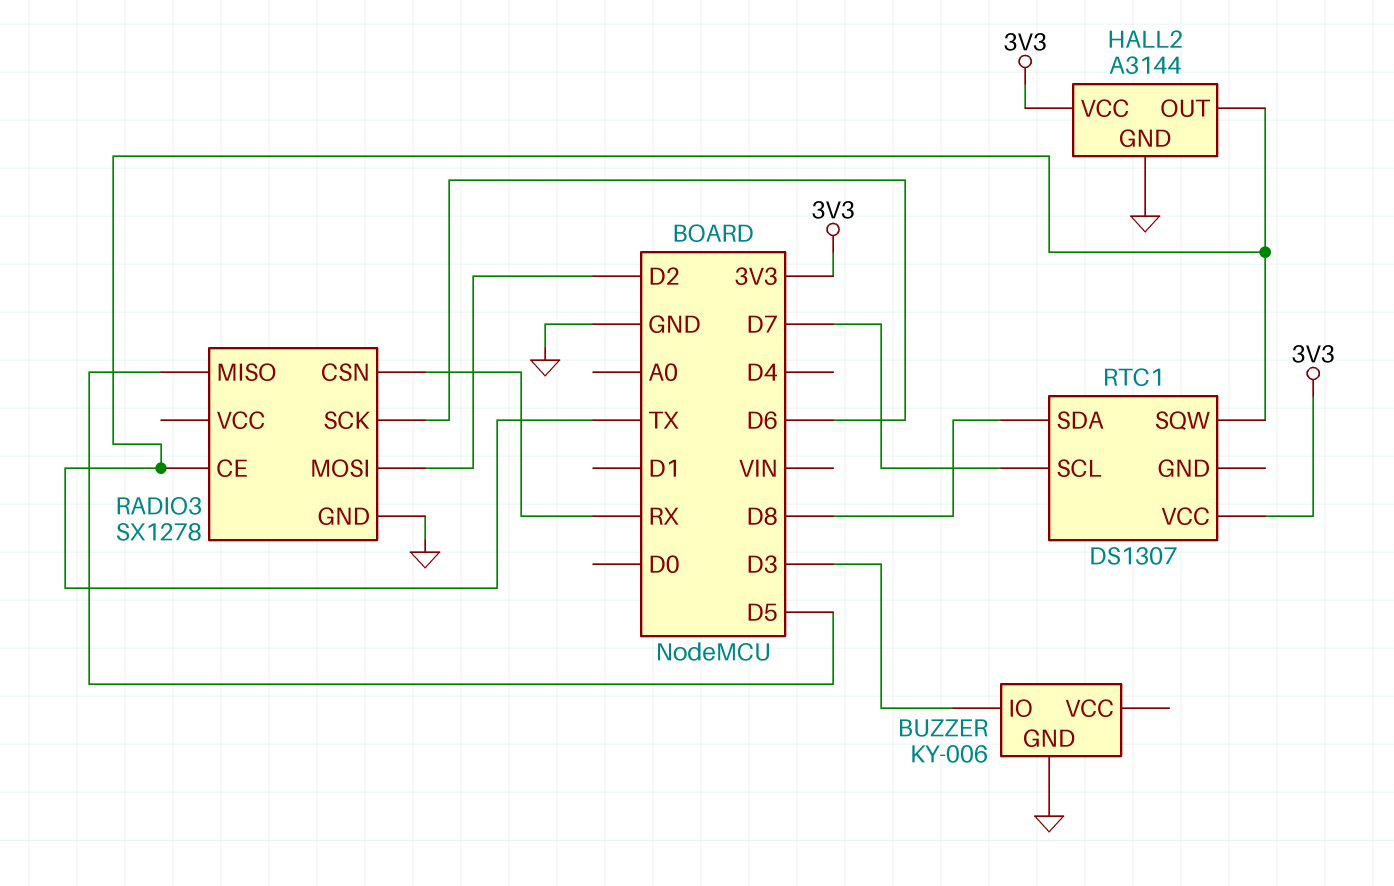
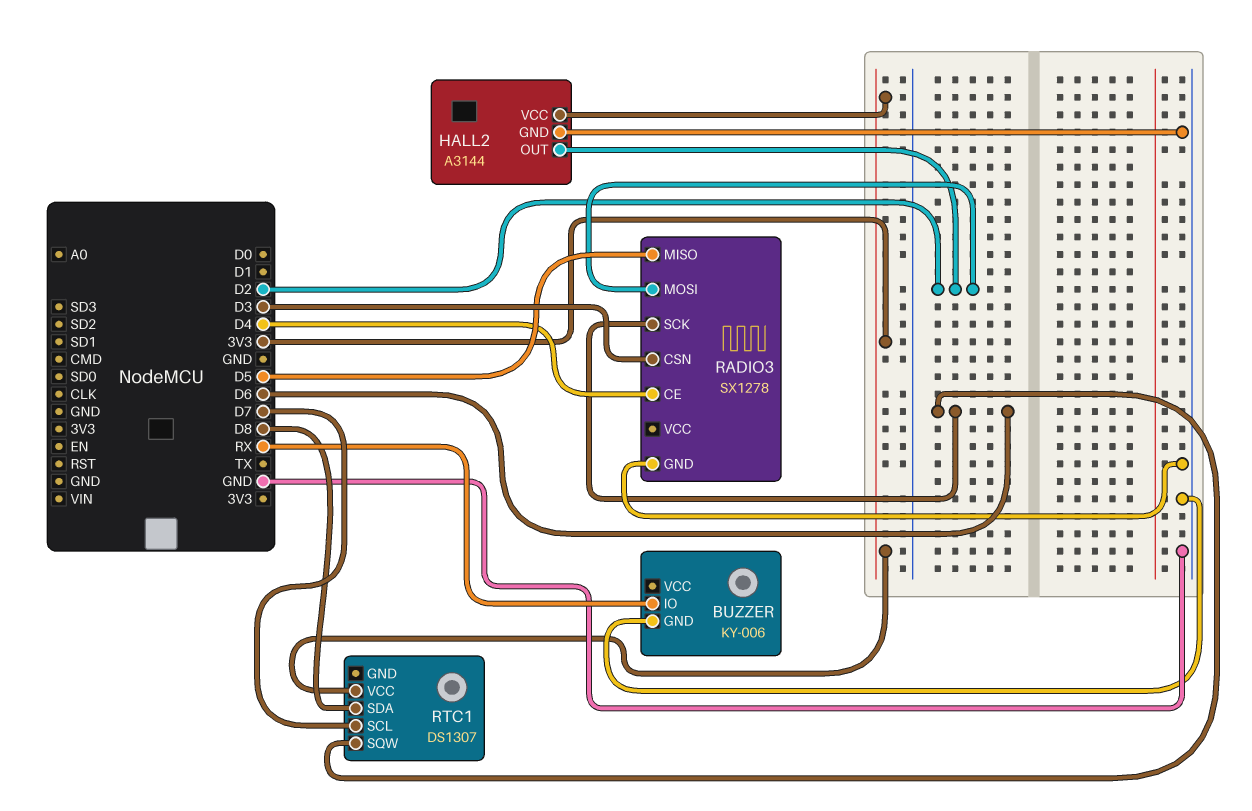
BUZZER pin IO: D3 -> RX
HALL2 pin OUT: TX -> D2
RADIO3 pin CE: TX -> D4
RADIO3 pin CSN: RX -> D3
RTC1 pin SQW: TX -> D6

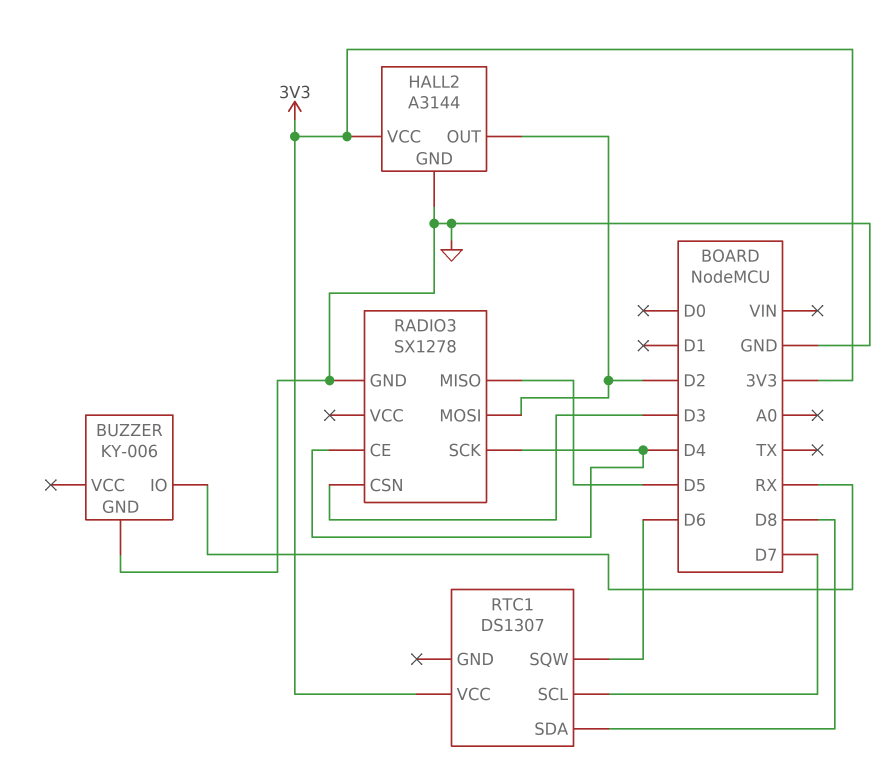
RADIO3 pin SCK: D6 -> D4

